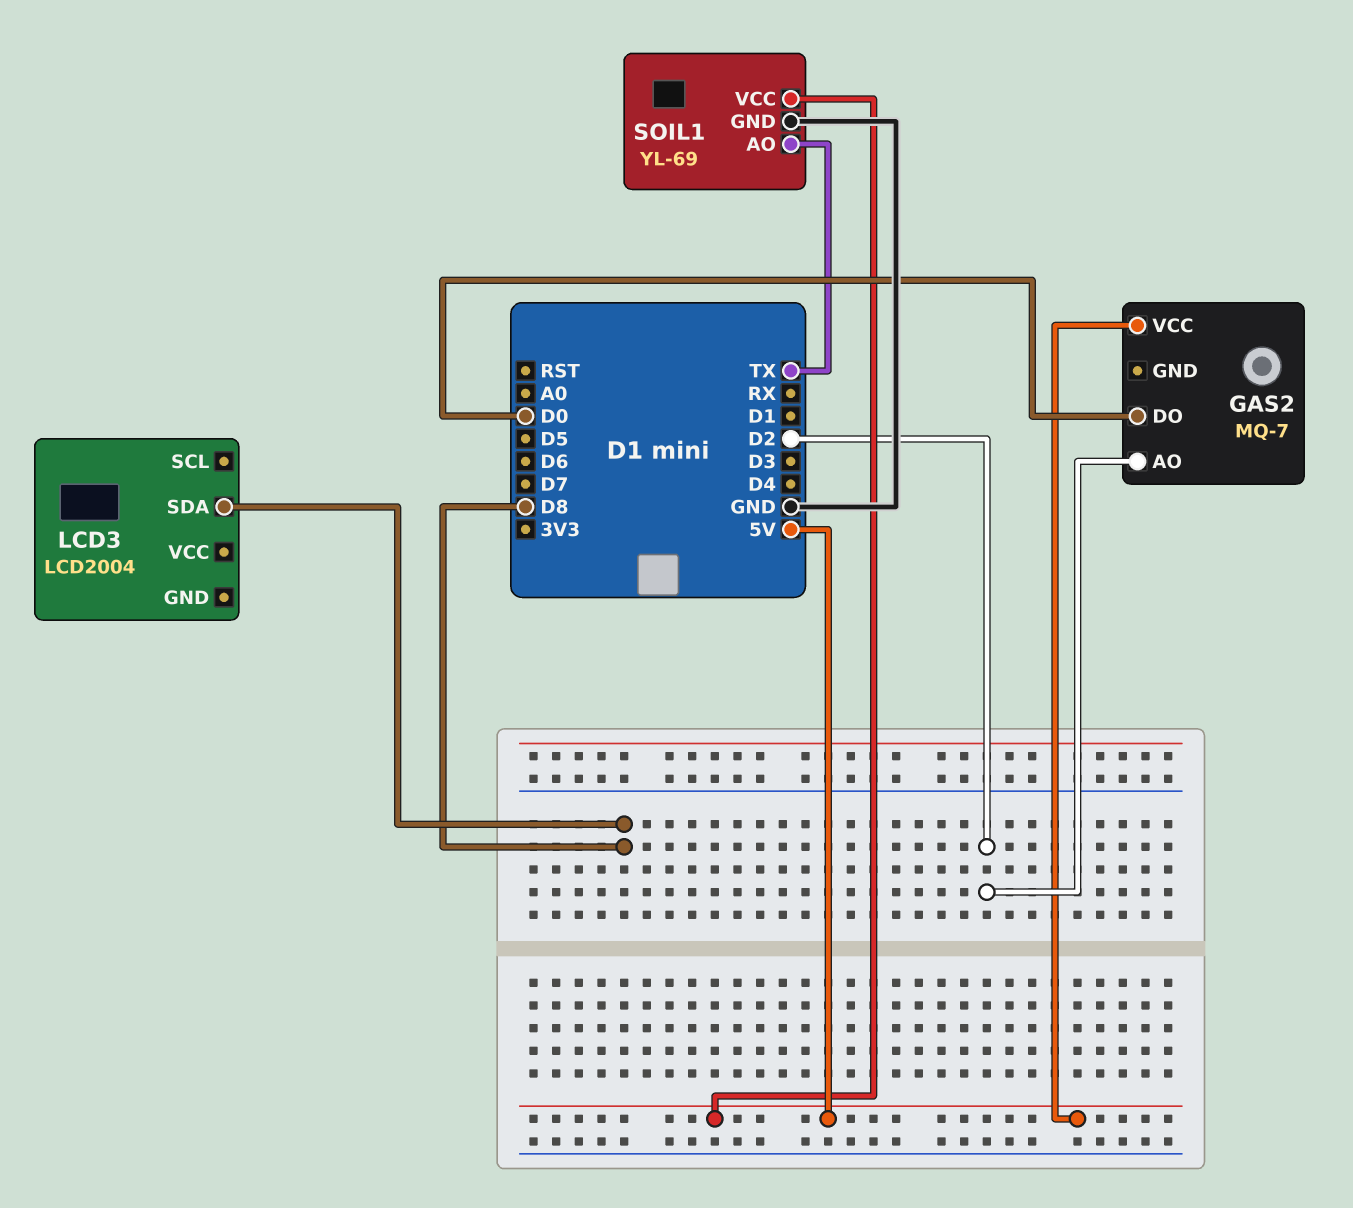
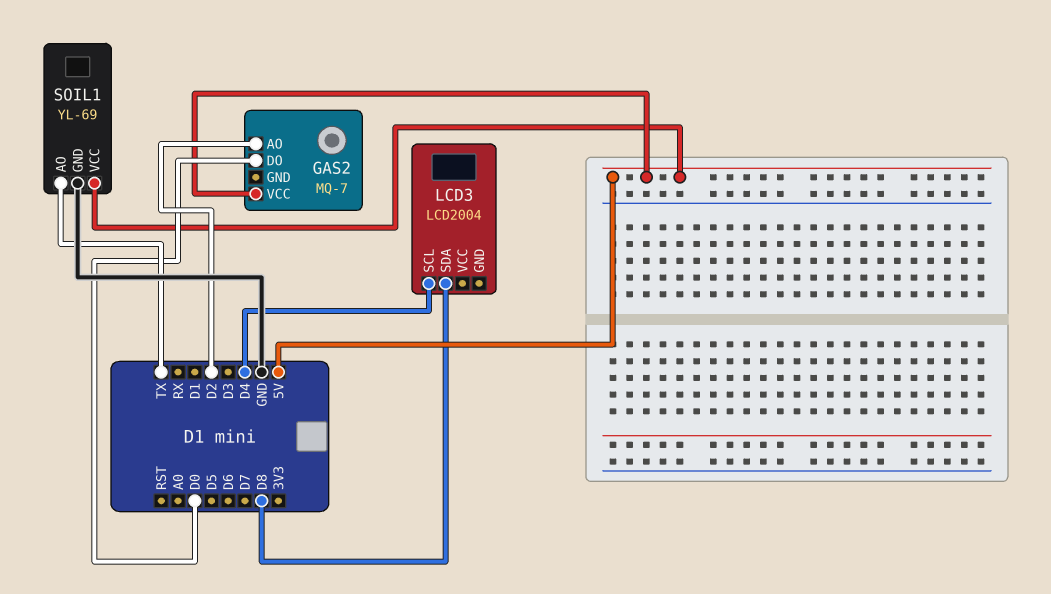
LCD3 pin SCL: none -> D4

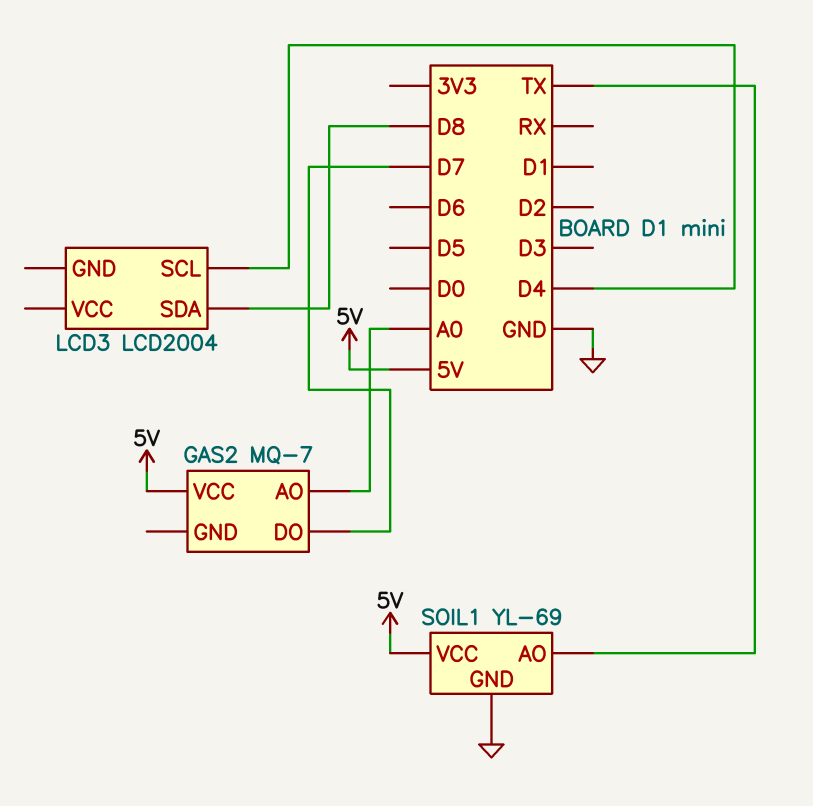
GAS2 pin AO: D2 -> A0
GAS2 pin DO: D0 -> D7

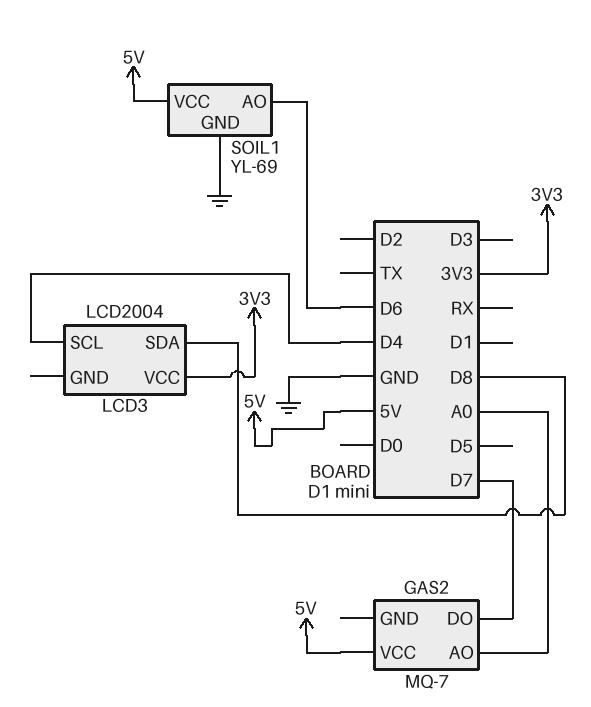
LCD3 pin VCC: none -> 3V3
SOIL1 pin AO: TX -> D6

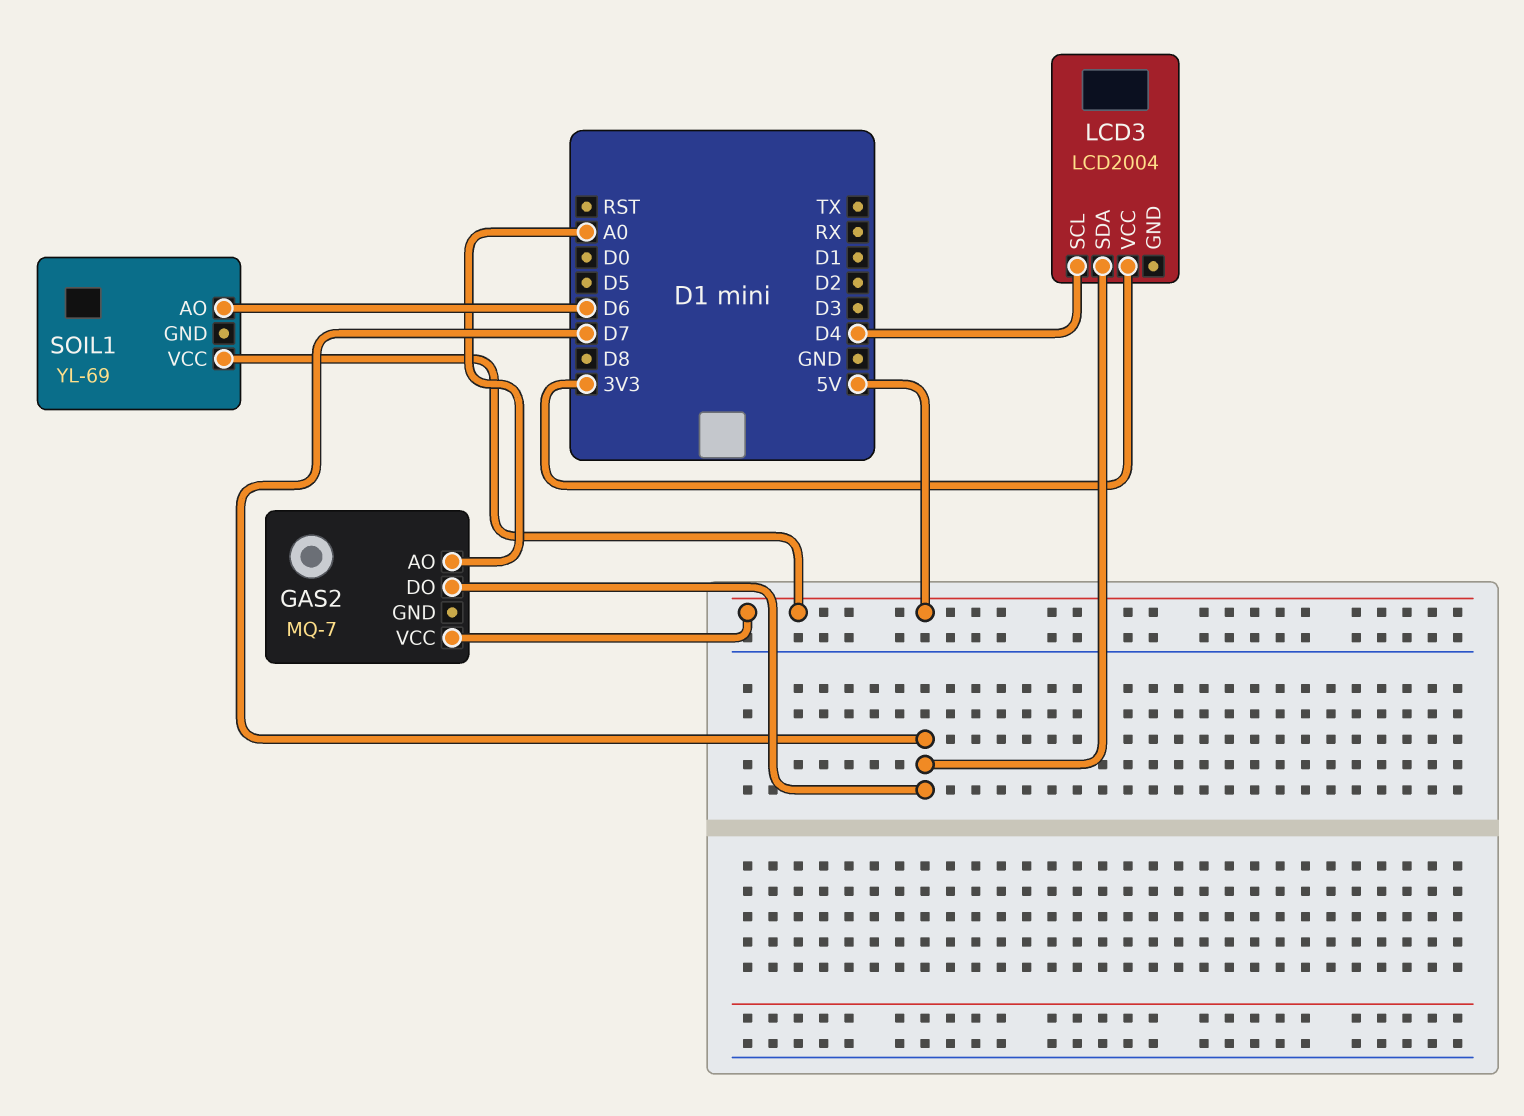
LCD3 pin SDA: D8 -> D7
SOIL1 pin GND: GND -> none

